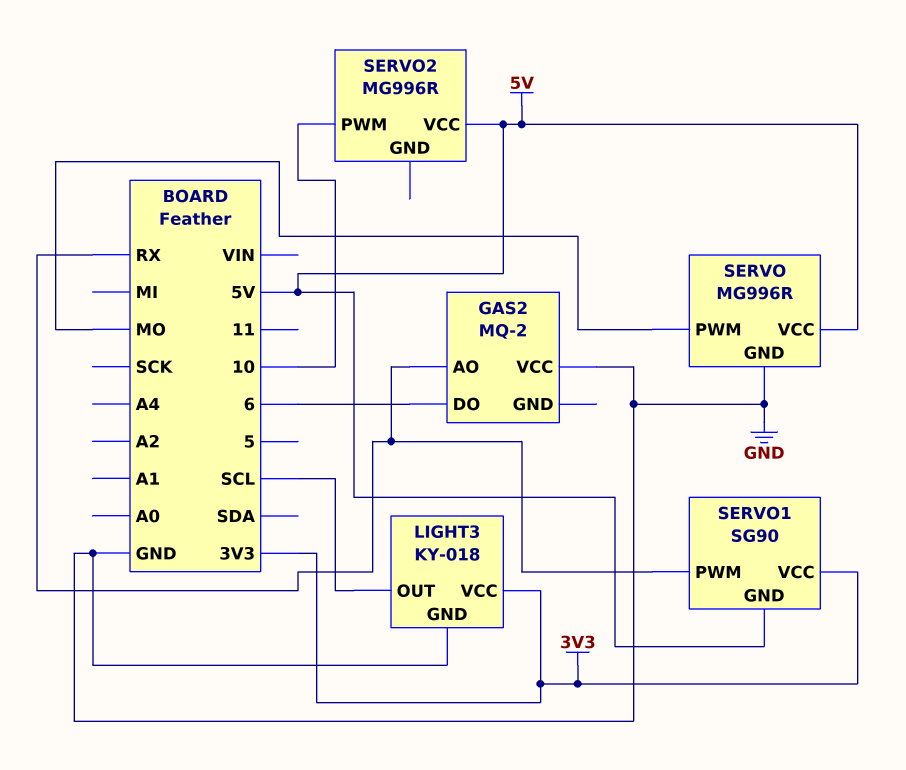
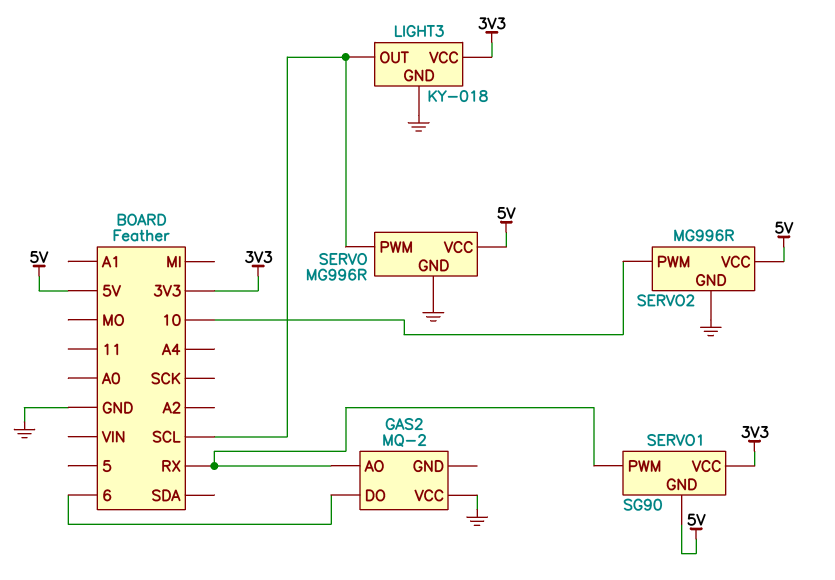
SERVO pin PWM: MO -> SCL
SERVO2 pin GND: none -> GND

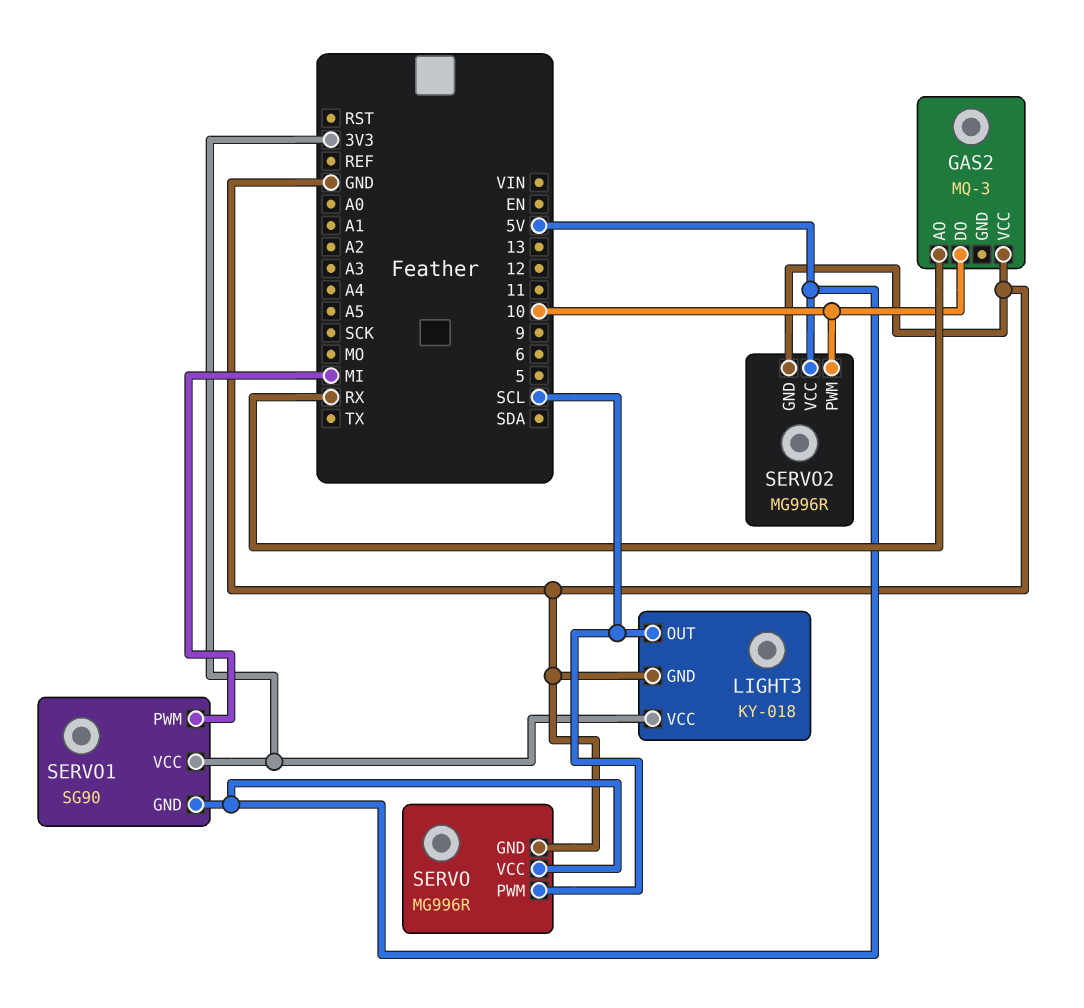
GAS2: MQ-2 -> MQ-3
GAS2 pin DO: 6 -> 10
SERVO1 pin PWM: RX -> MI

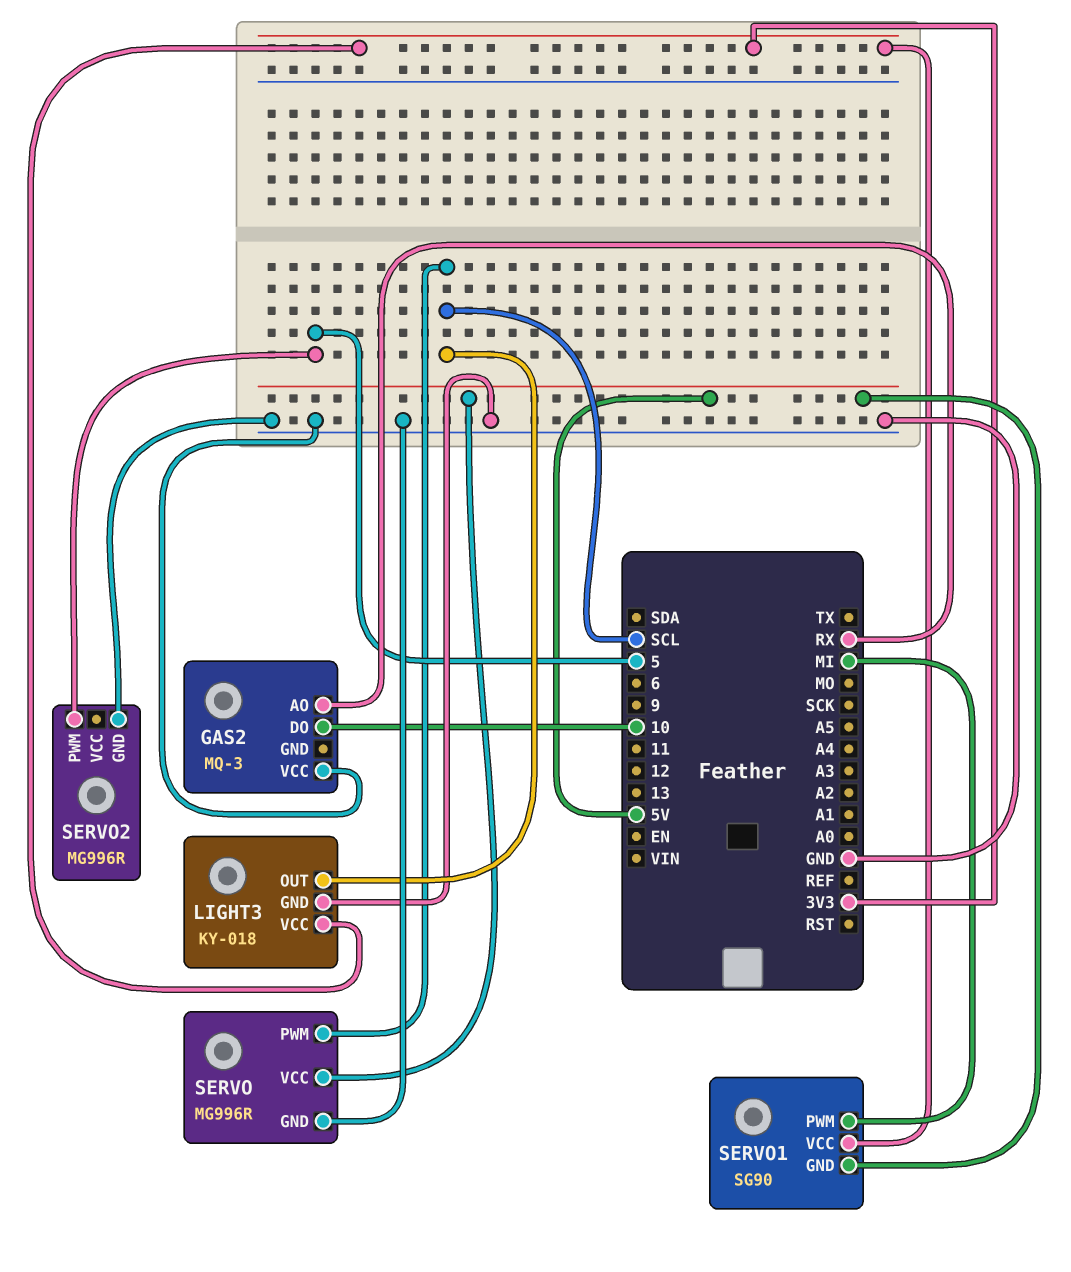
SERVO2 pin PWM: 10 -> 5
SERVO2 pin VCC: 5V -> none

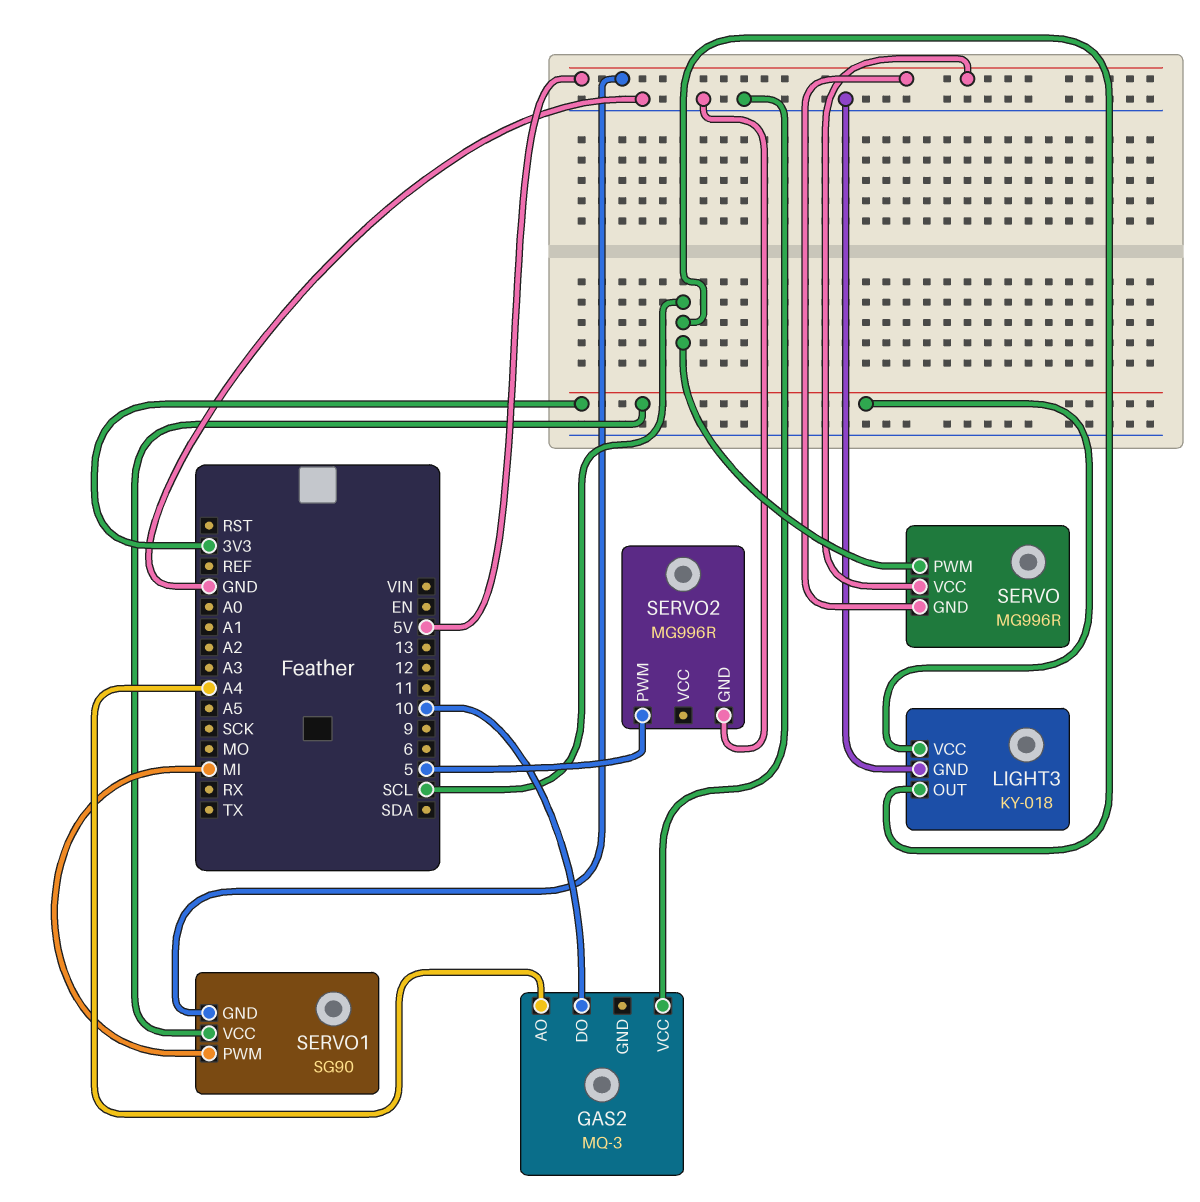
GAS2 pin AO: RX -> A4
SERVO pin GND: GND -> 5V

